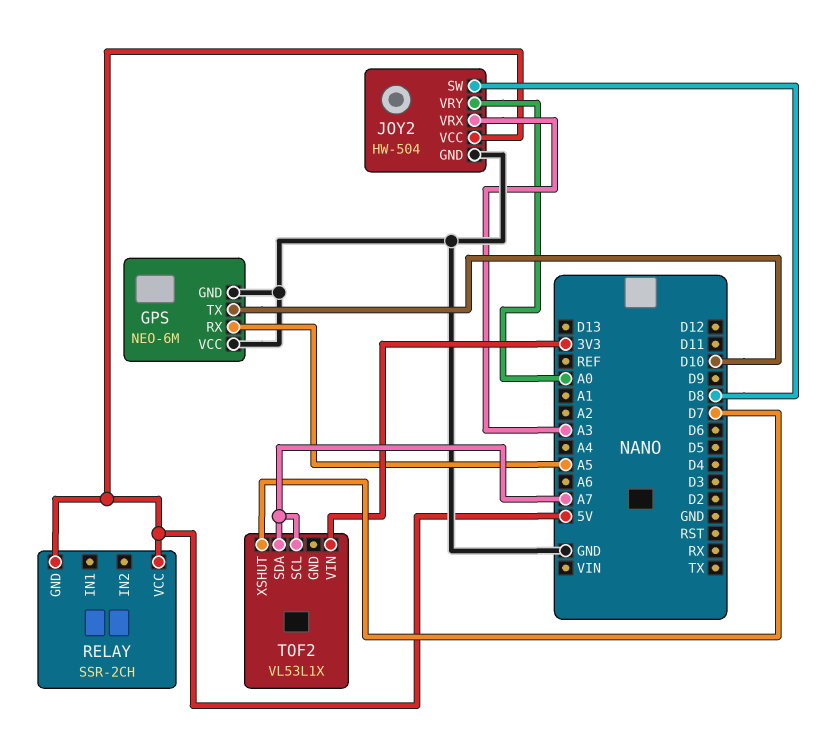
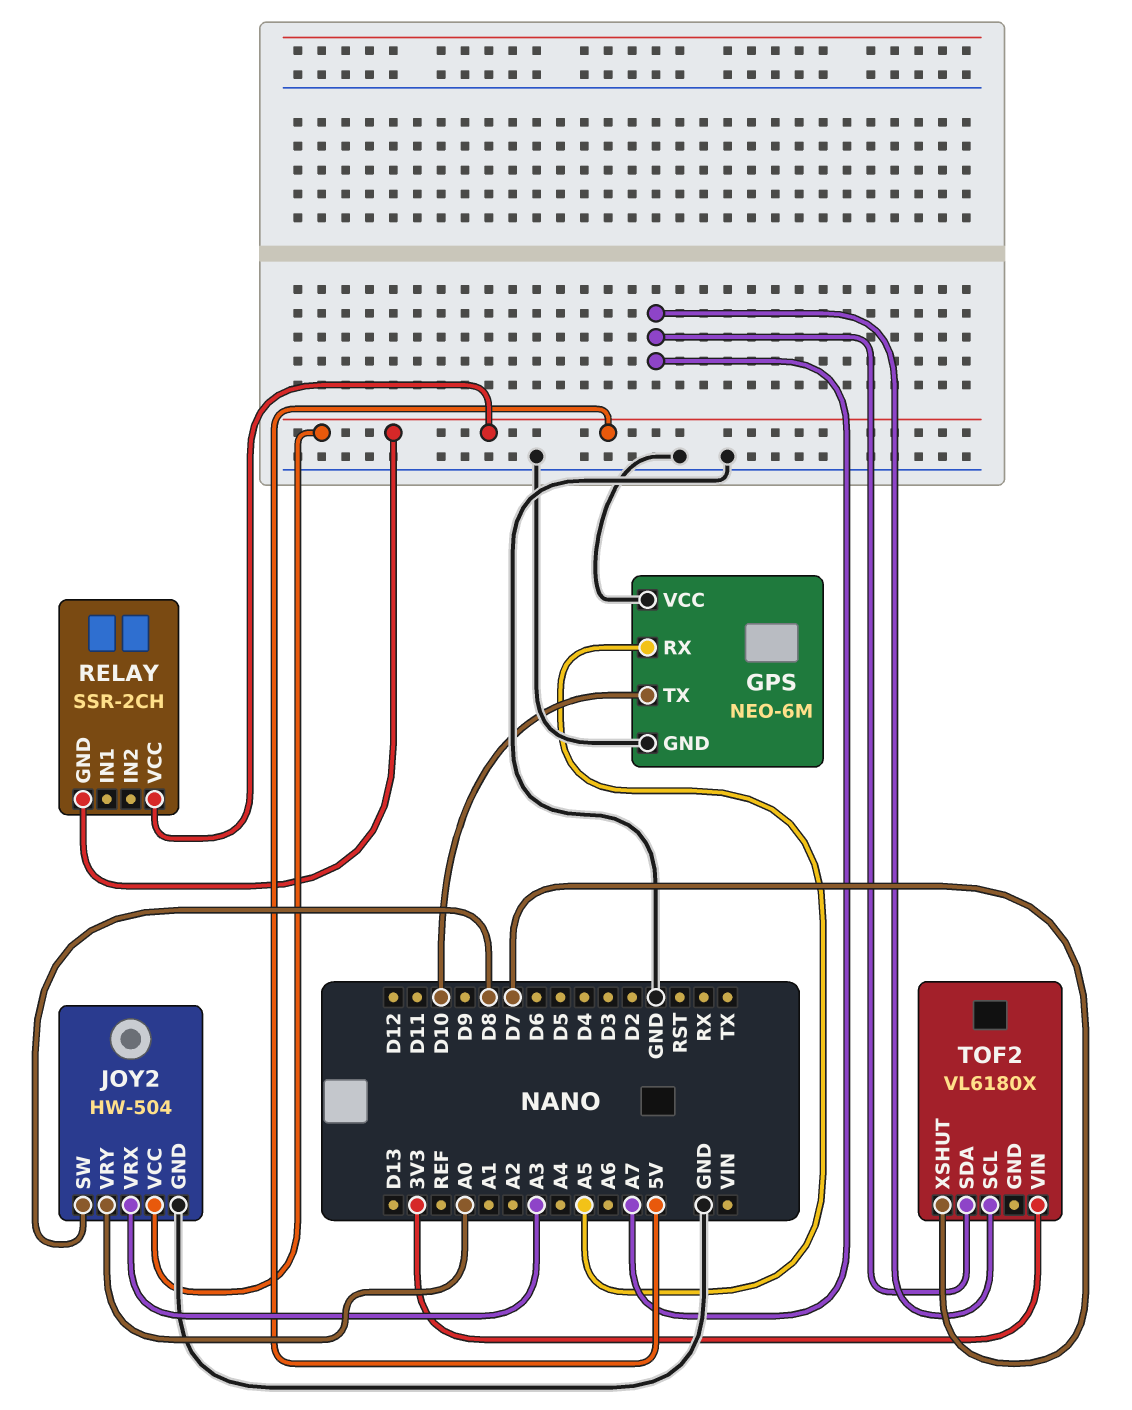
TOF2: VL53L1X -> VL6180X

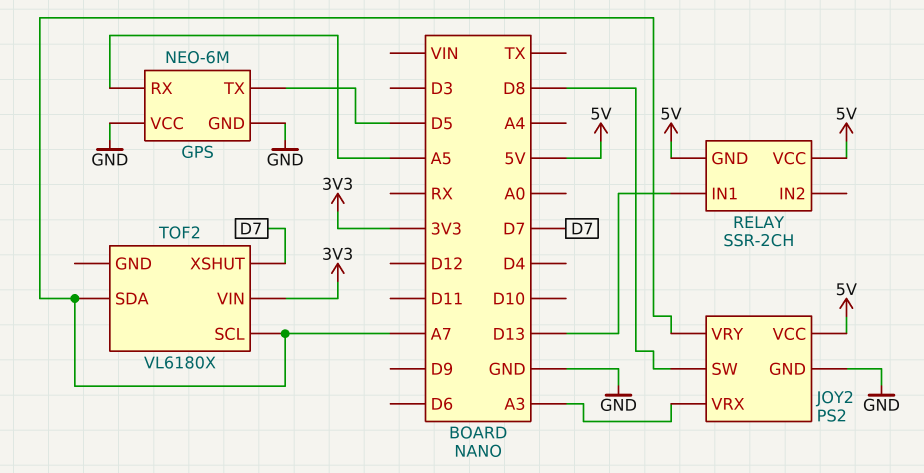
GPS pin TX: D10 -> D5
JOY2: HW-504 -> PS2
JOY2 pin VRY: A0 -> A7
RELAY pin IN1: none -> D13

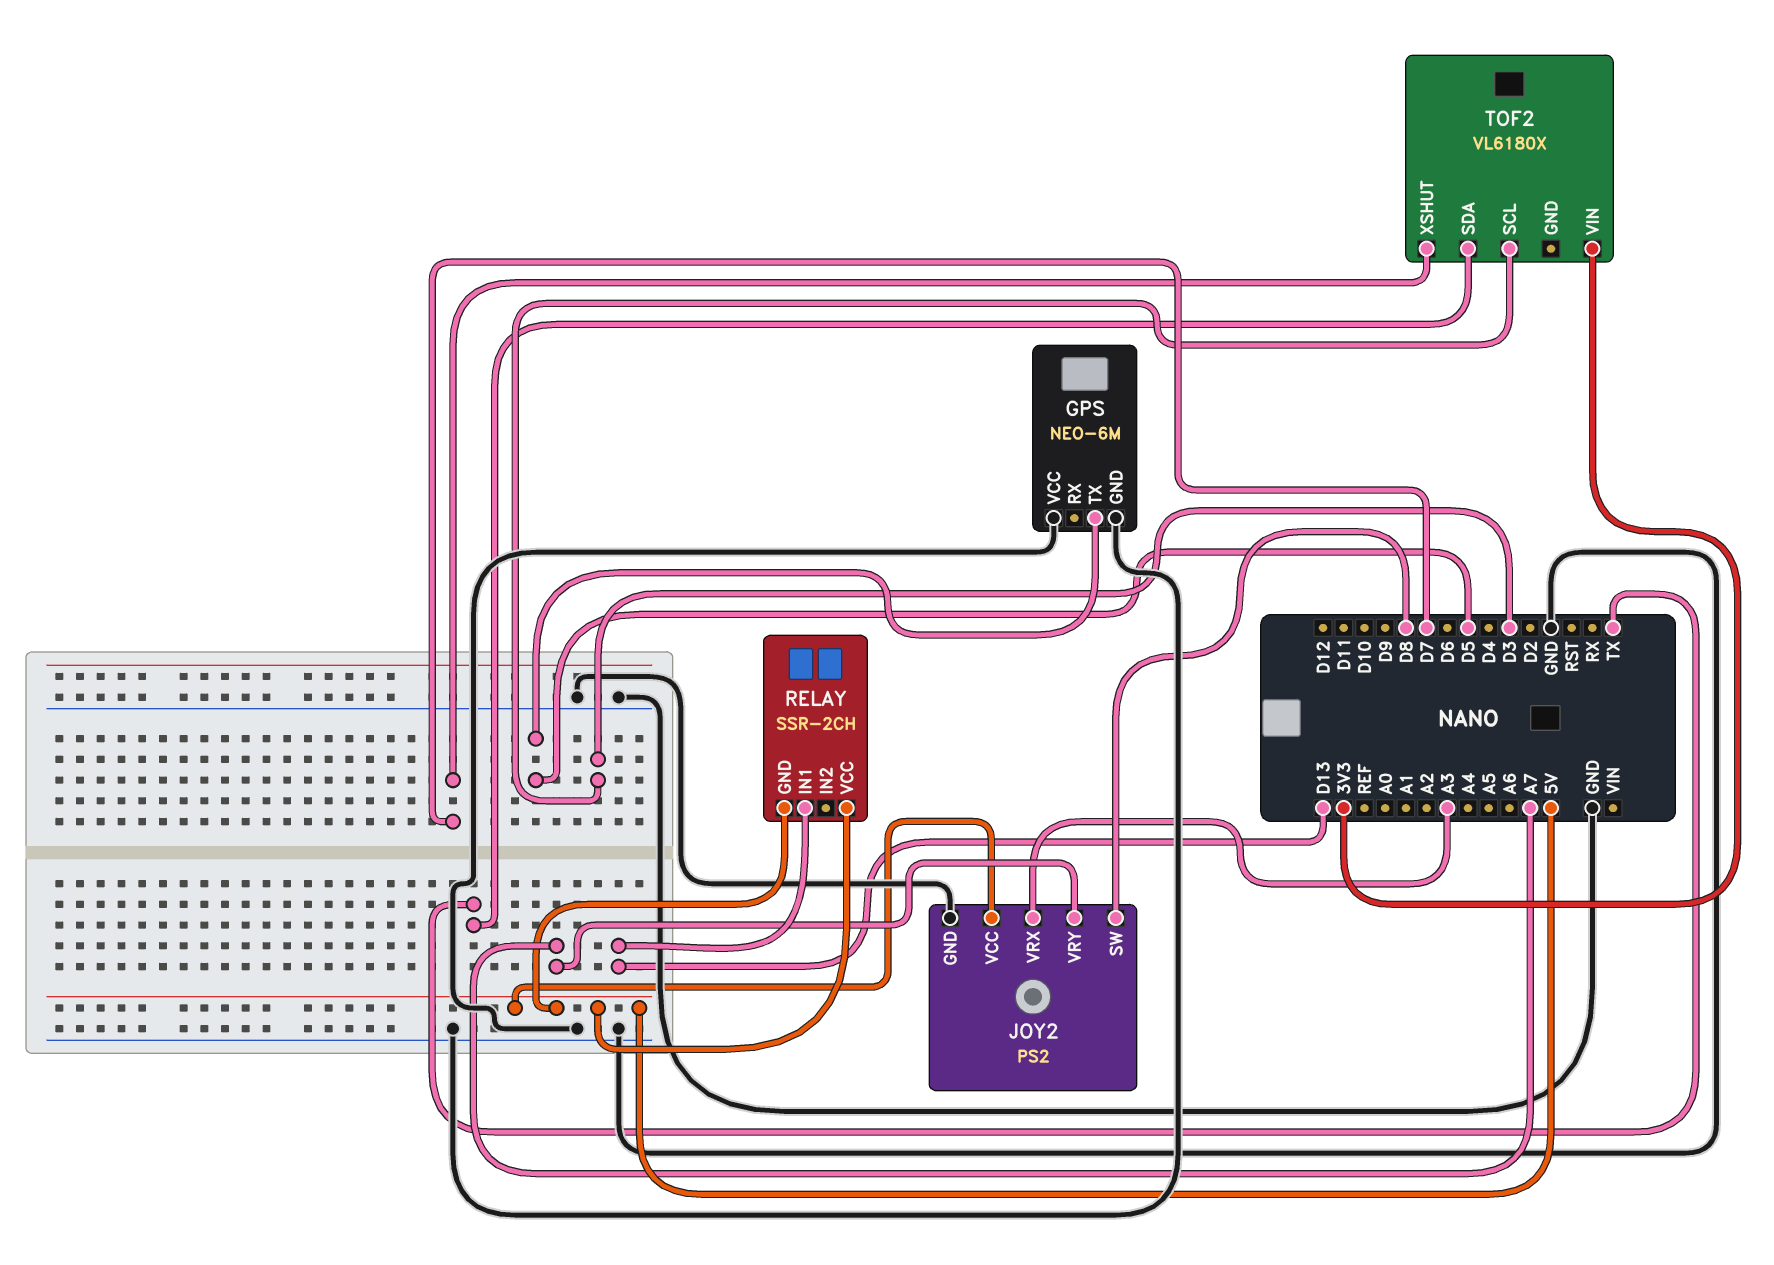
GPS pin RX: A5 -> none
TOF2 pin SCL: A7 -> D3
TOF2 pin SDA: A7 -> TX

